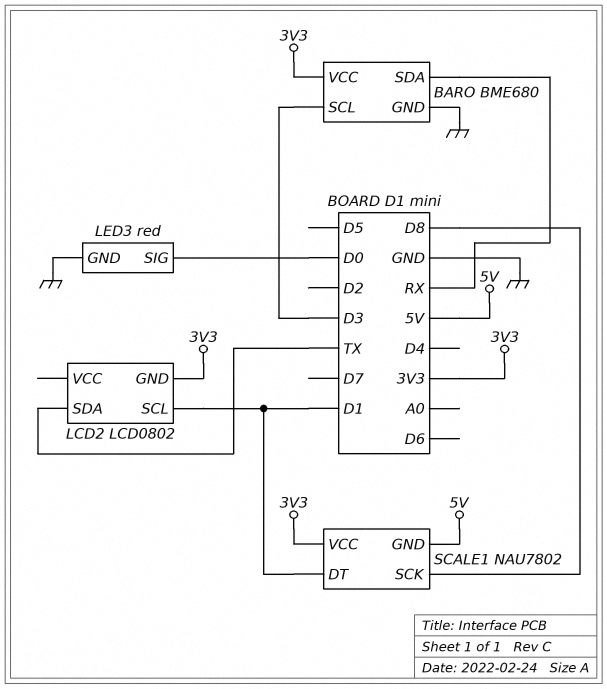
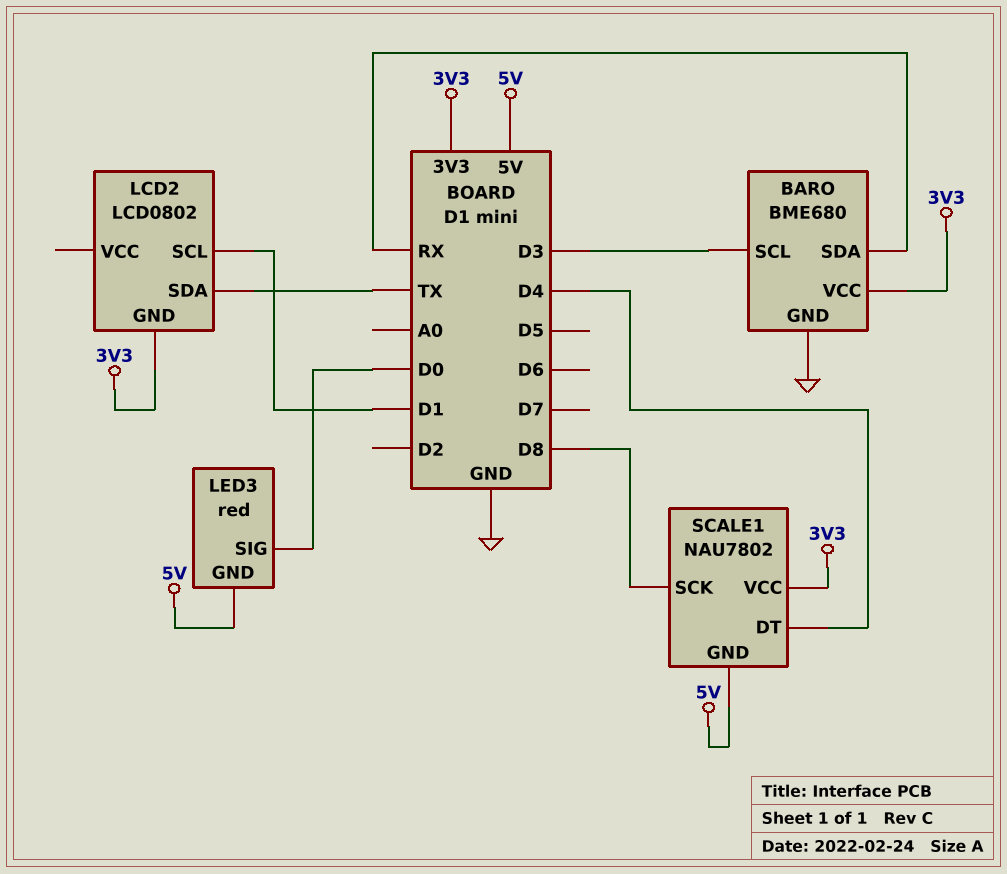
LED3 pin GND: GND -> 5V
SCALE1 pin DT: D1 -> D4

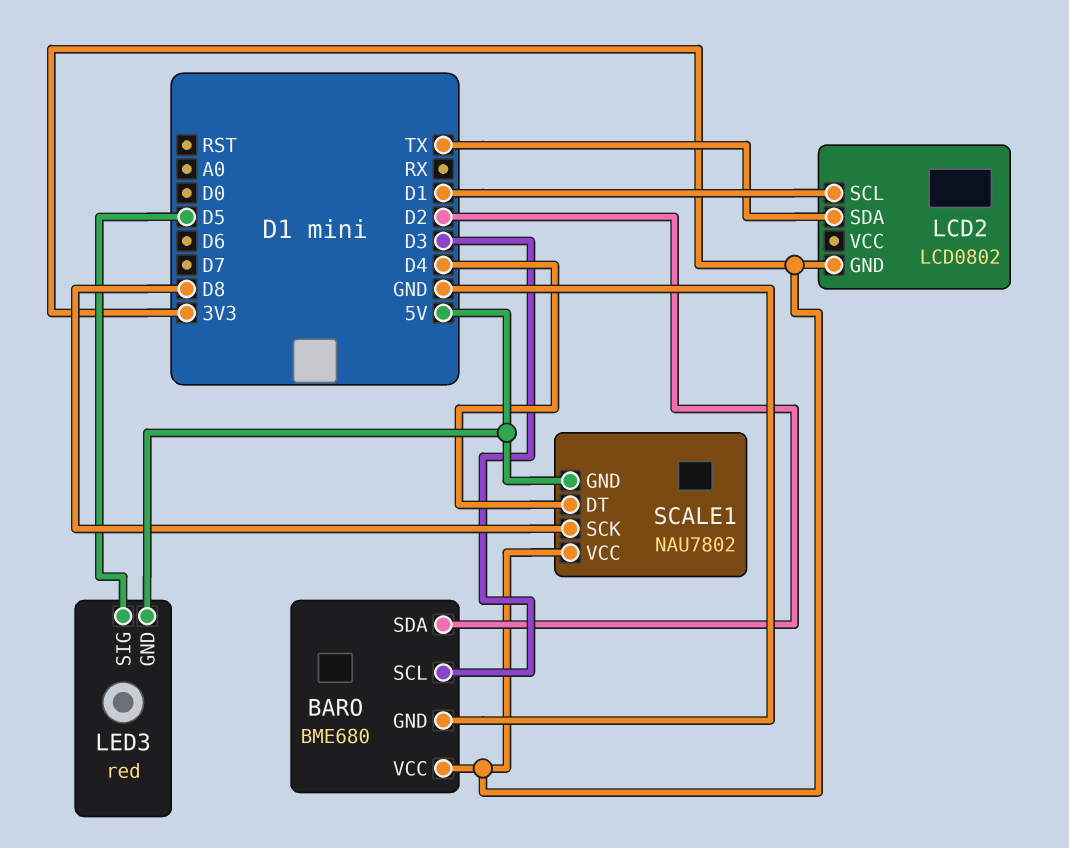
BARO pin SDA: RX -> D2
LED3 pin SIG: D0 -> D5

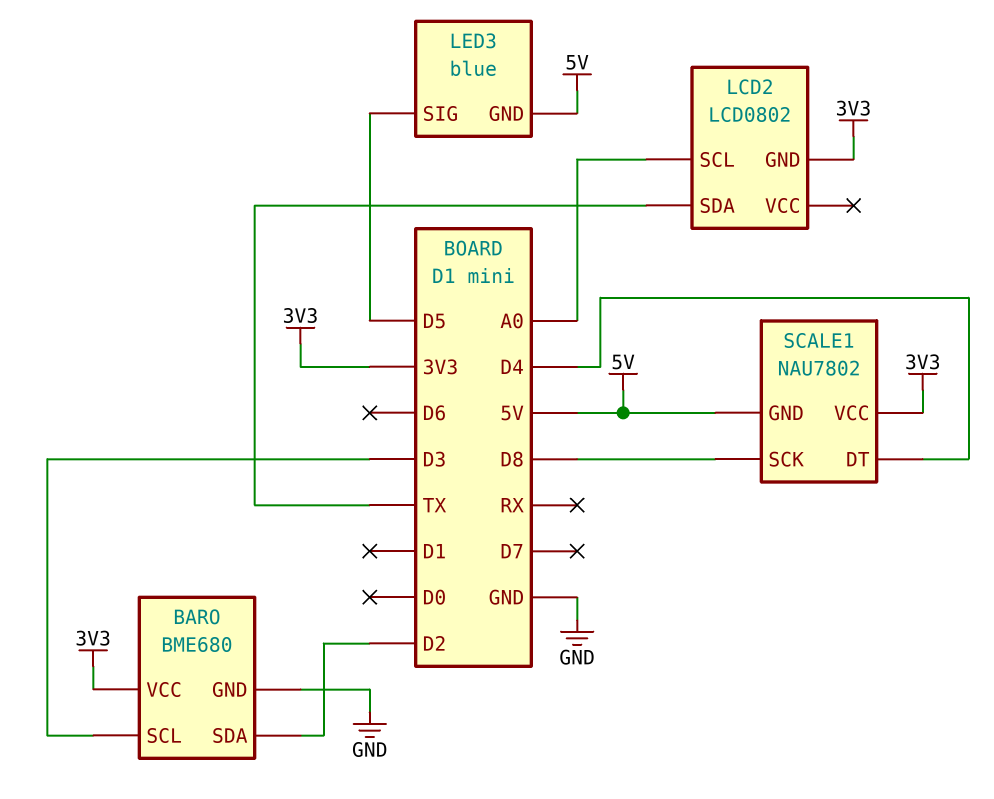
LCD2 pin SCL: D1 -> A0
LED3: red -> blue

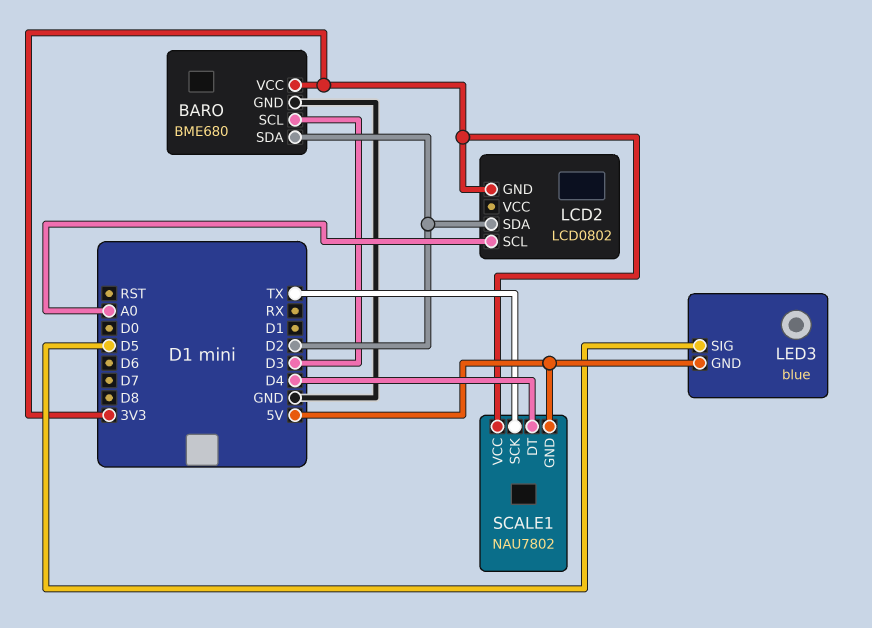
LCD2 pin SDA: TX -> D2
SCALE1 pin SCK: D8 -> TX

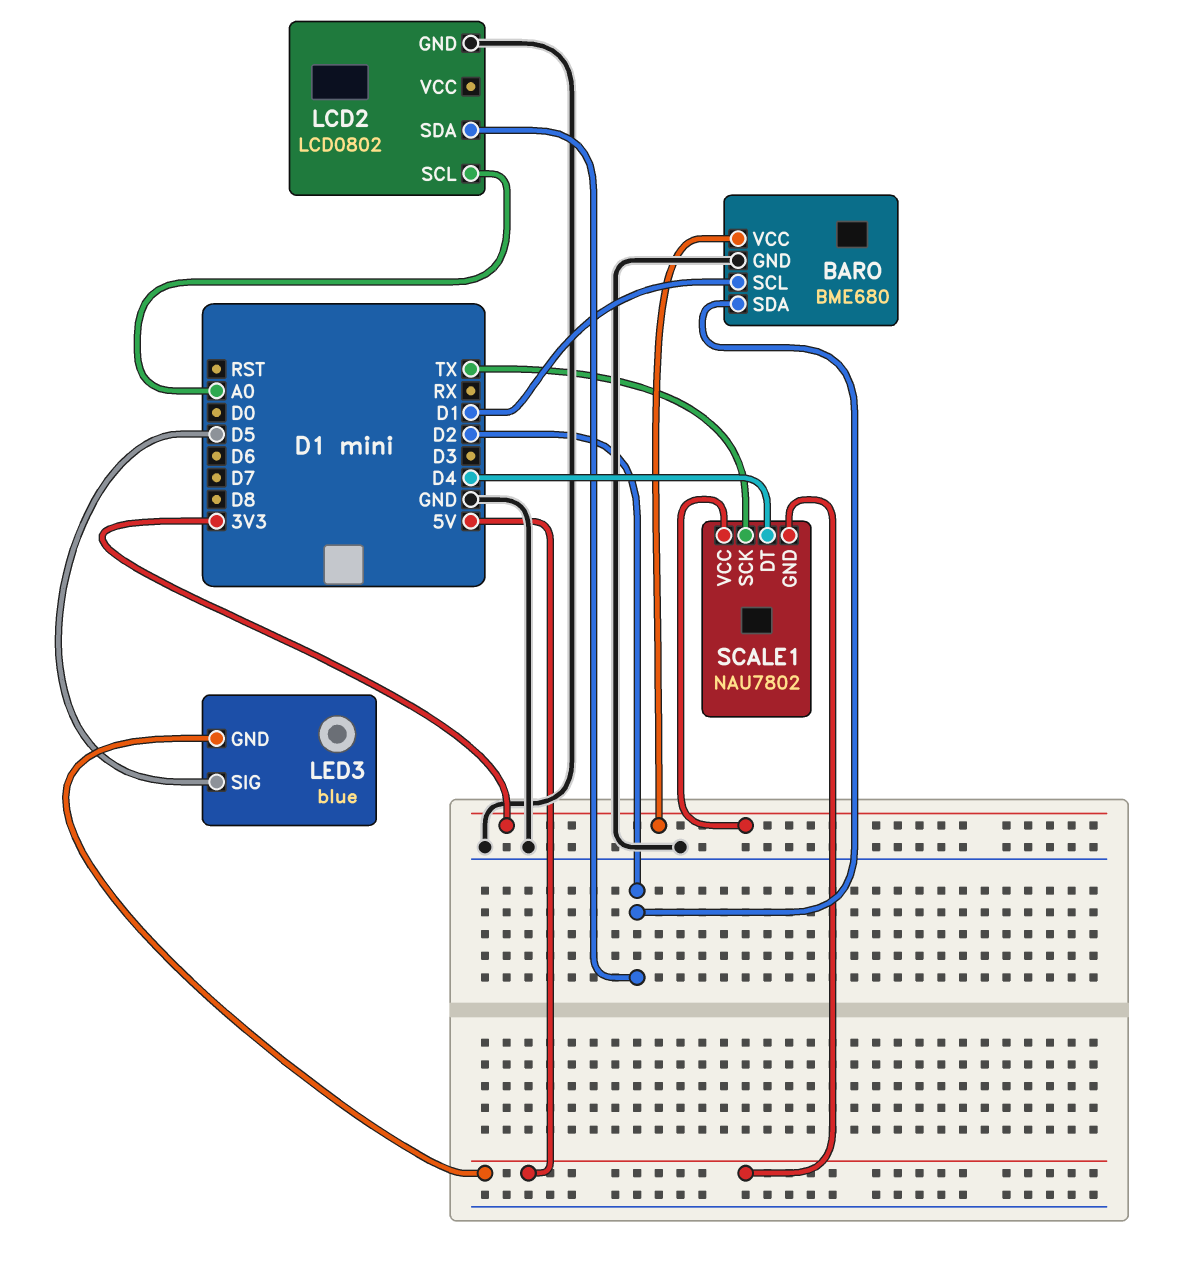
BARO pin SCL: D3 -> D1
LCD2 pin GND: 3V3 -> GND

